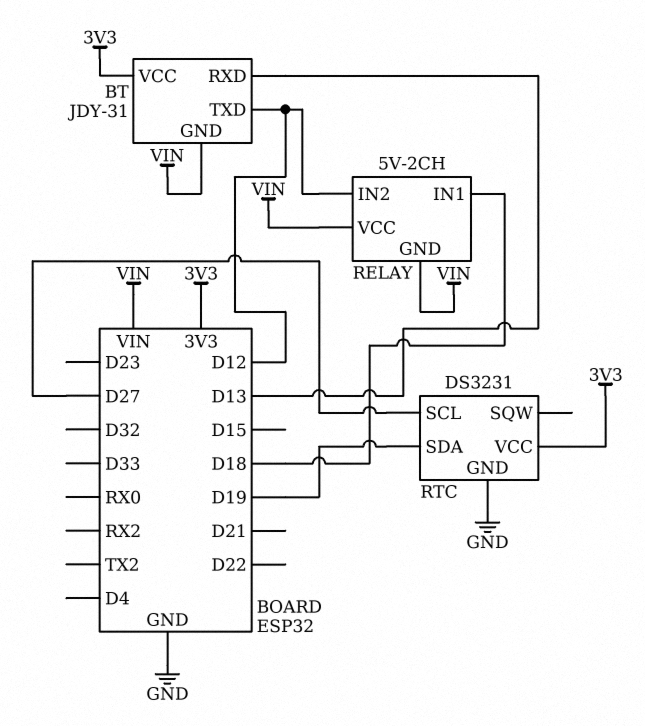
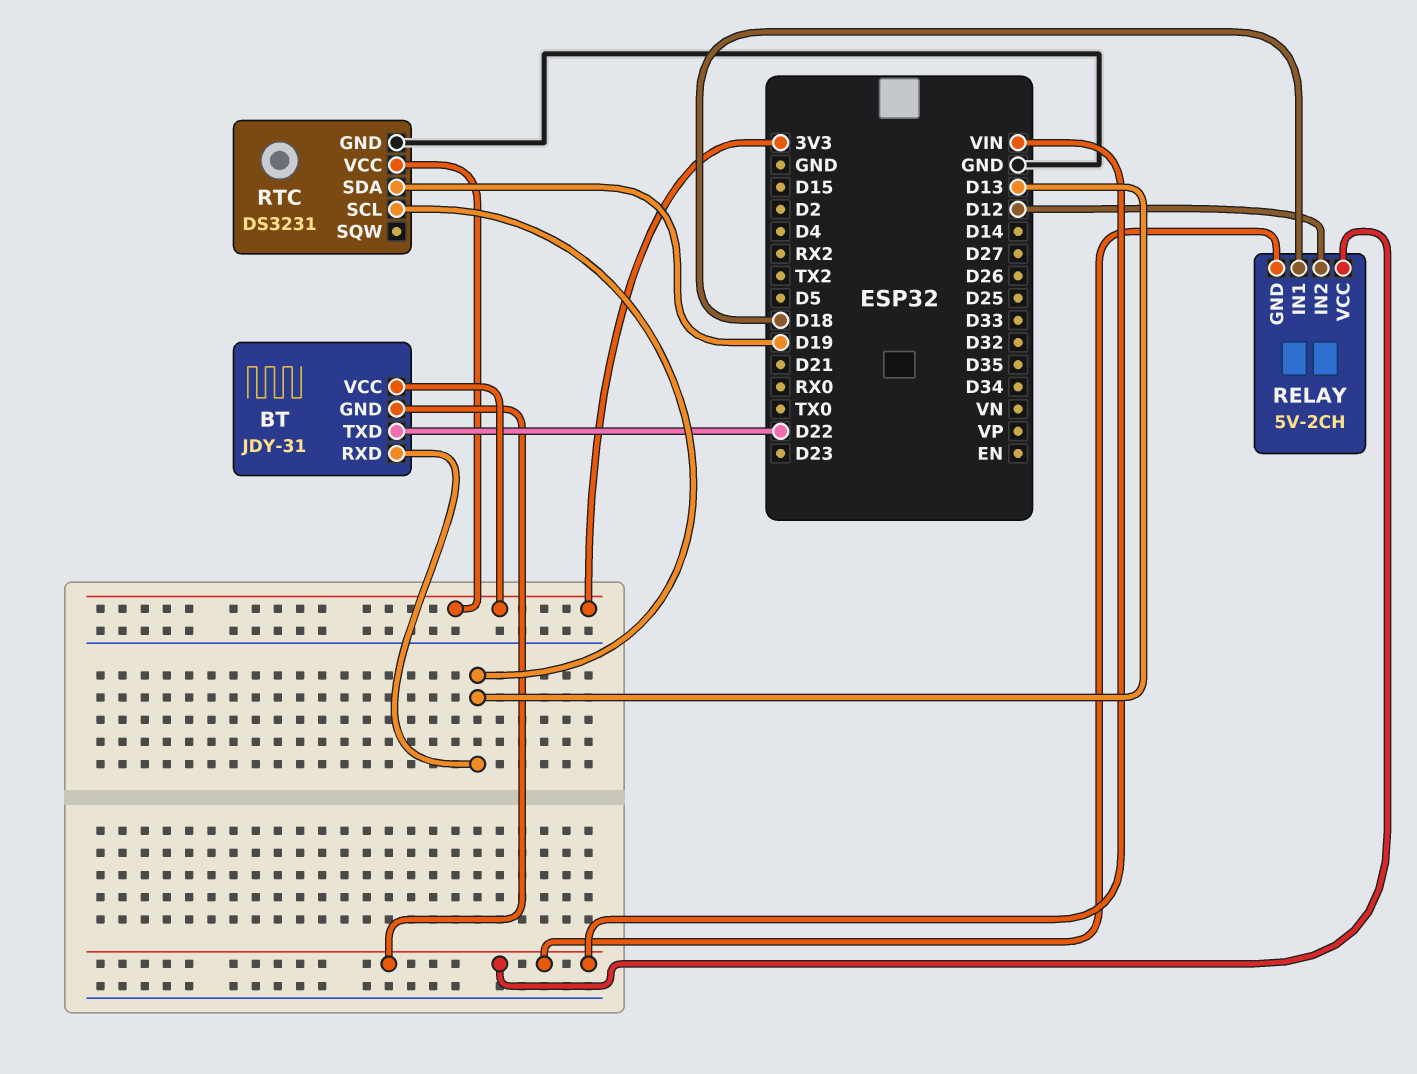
BT pin TXD: D12 -> D22
RTC pin SCL: D27 -> D13

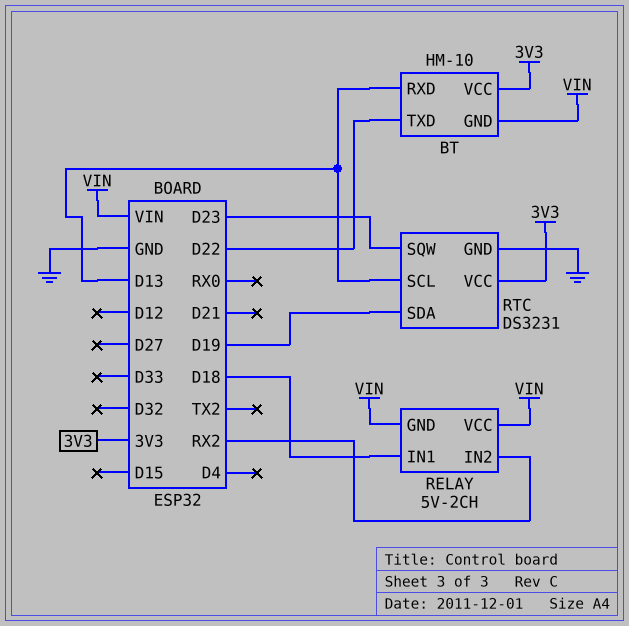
BT: JDY-31 -> HM-10
RELAY pin IN2: D12 -> RX2
RTC pin SQW: none -> D23

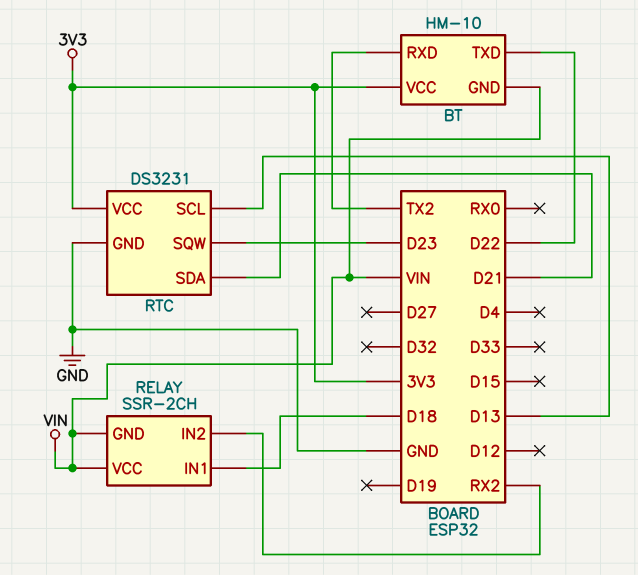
BT pin RXD: D13 -> TX2
RELAY: 5V-2CH -> SSR-2CH
RTC pin SDA: D19 -> D21

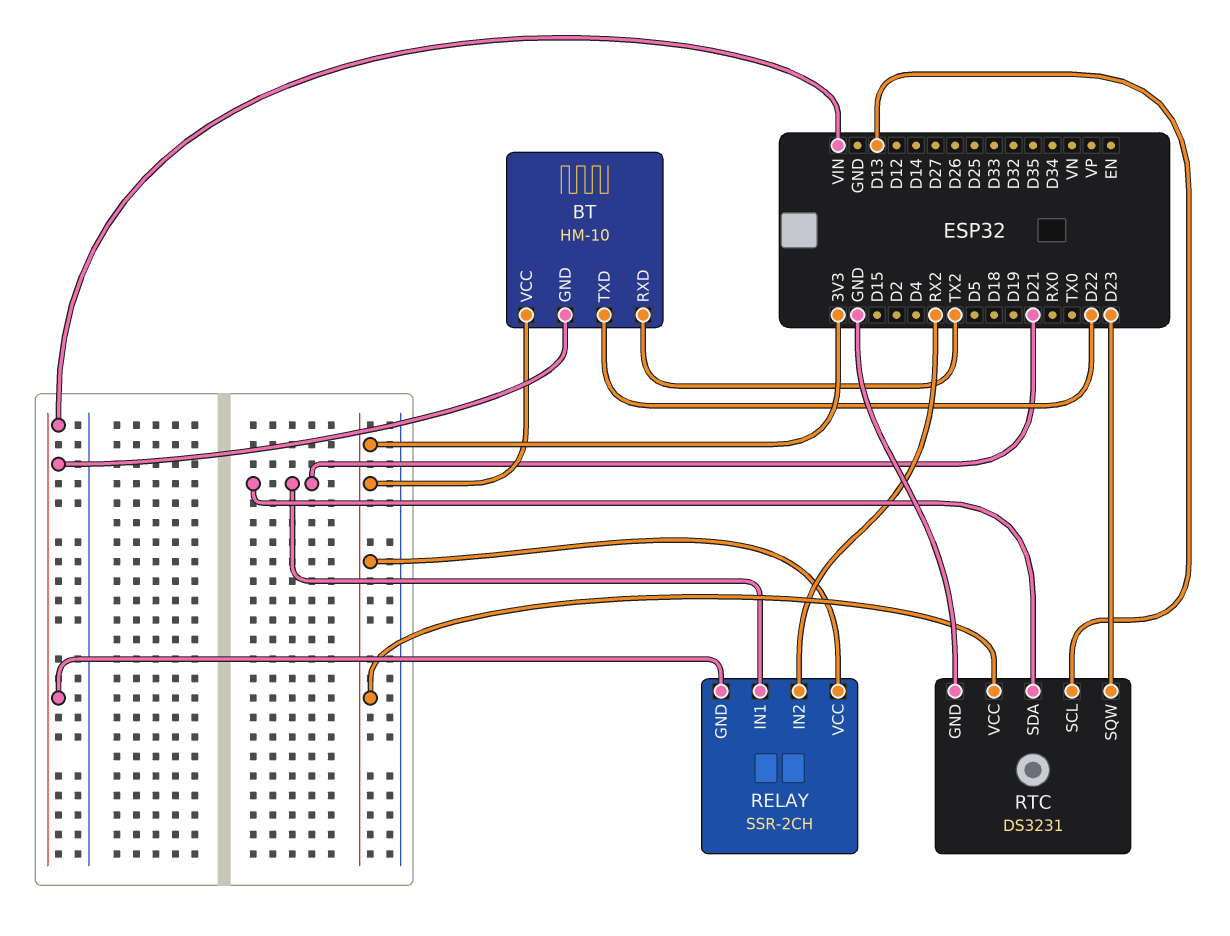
RELAY pin IN1: D18 -> D21
RELAY pin VCC: VIN -> 3V3

